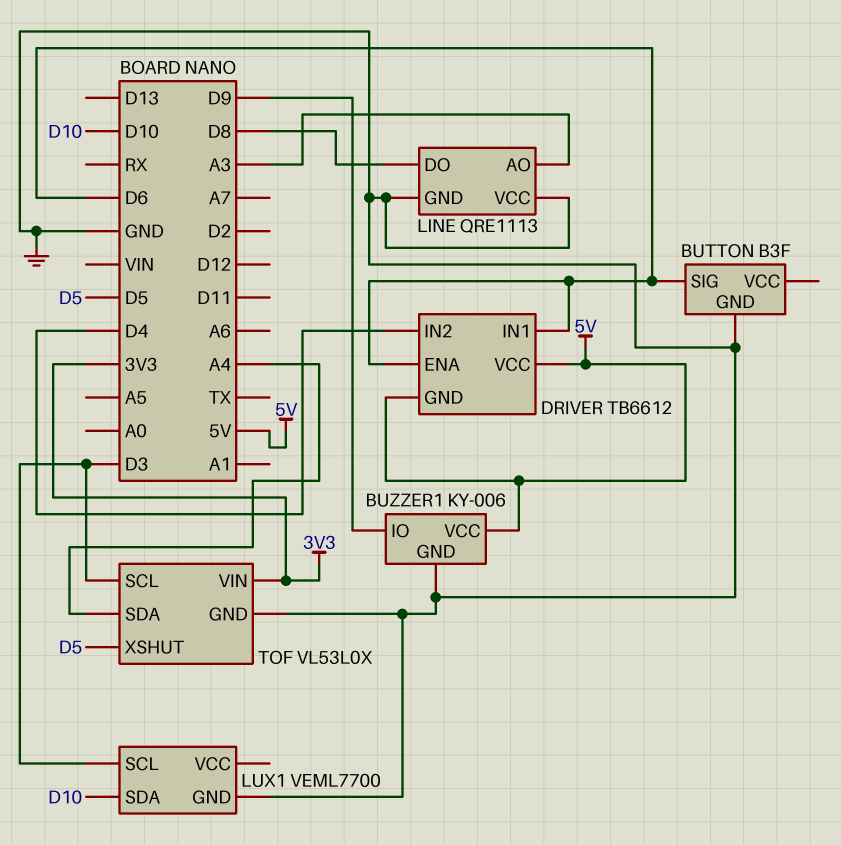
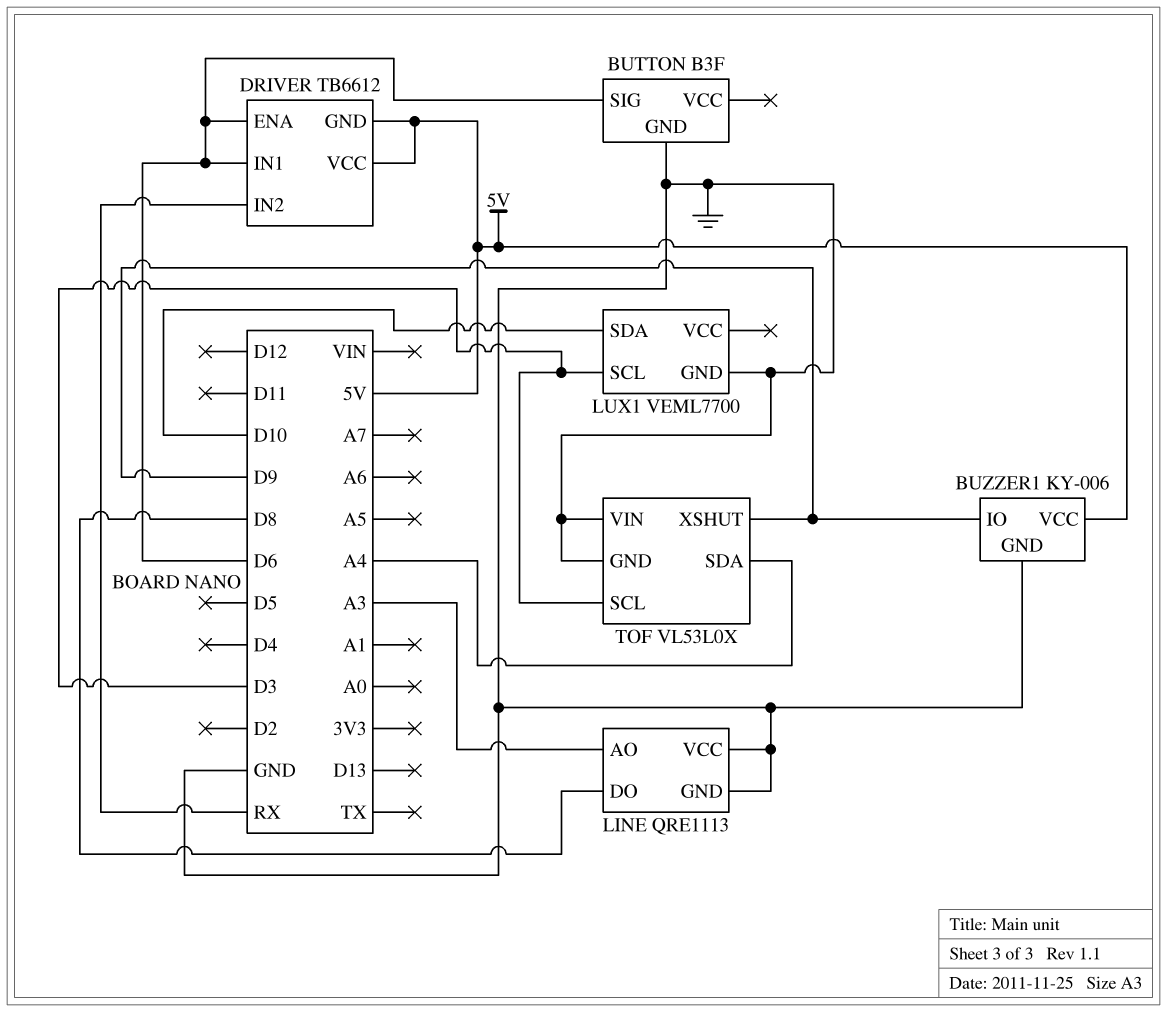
DRIVER pin IN2: D4 -> RX
TOF pin VIN: 3V3 -> GND
TOF pin XSHUT: D5 -> D9

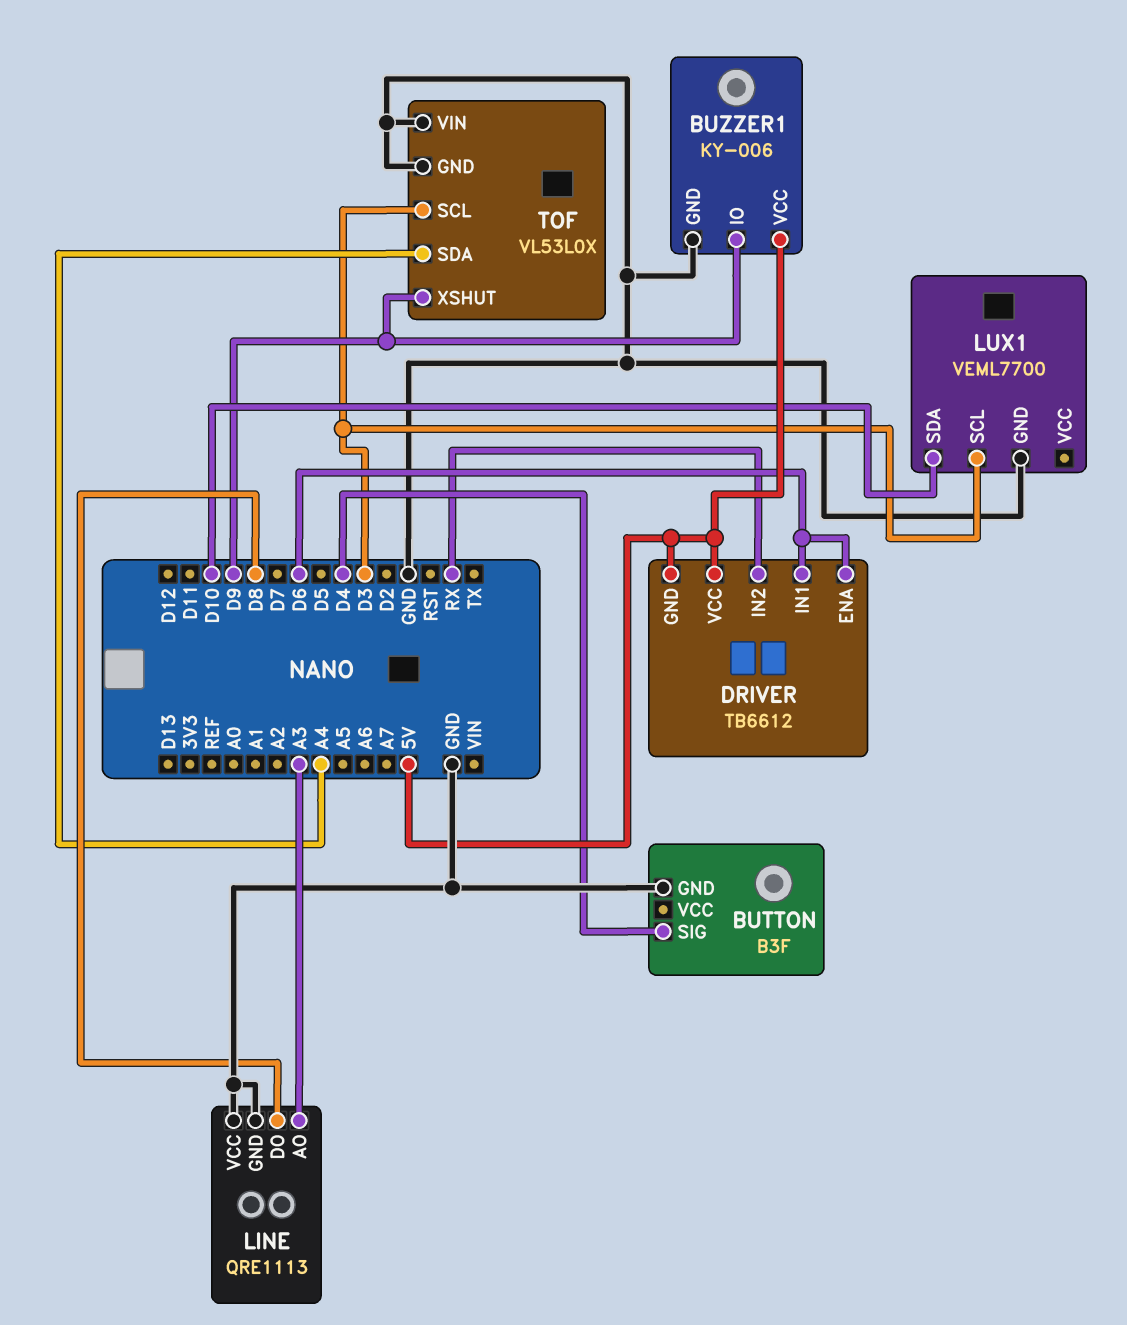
BUTTON pin SIG: D6 -> D4

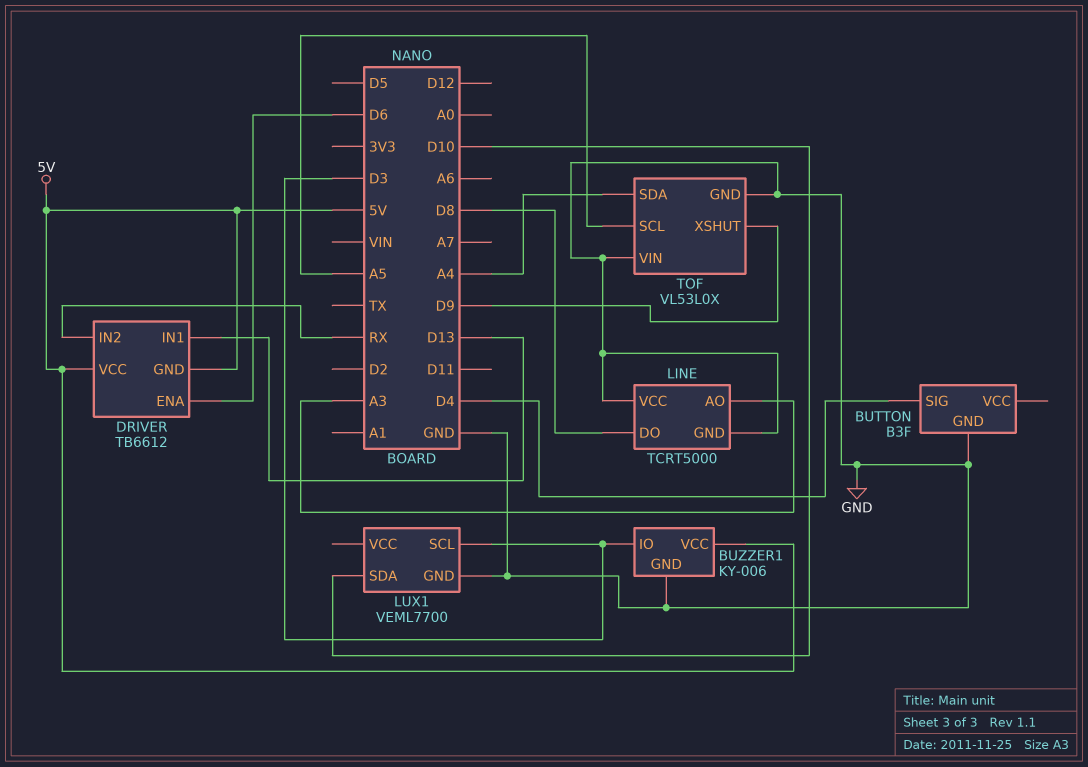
BUZZER1 pin IO: D9 -> D3
DRIVER pin IN1: D6 -> D13
LINE: QRE1113 -> TCRT5000
TOF pin SCL: D3 -> A5

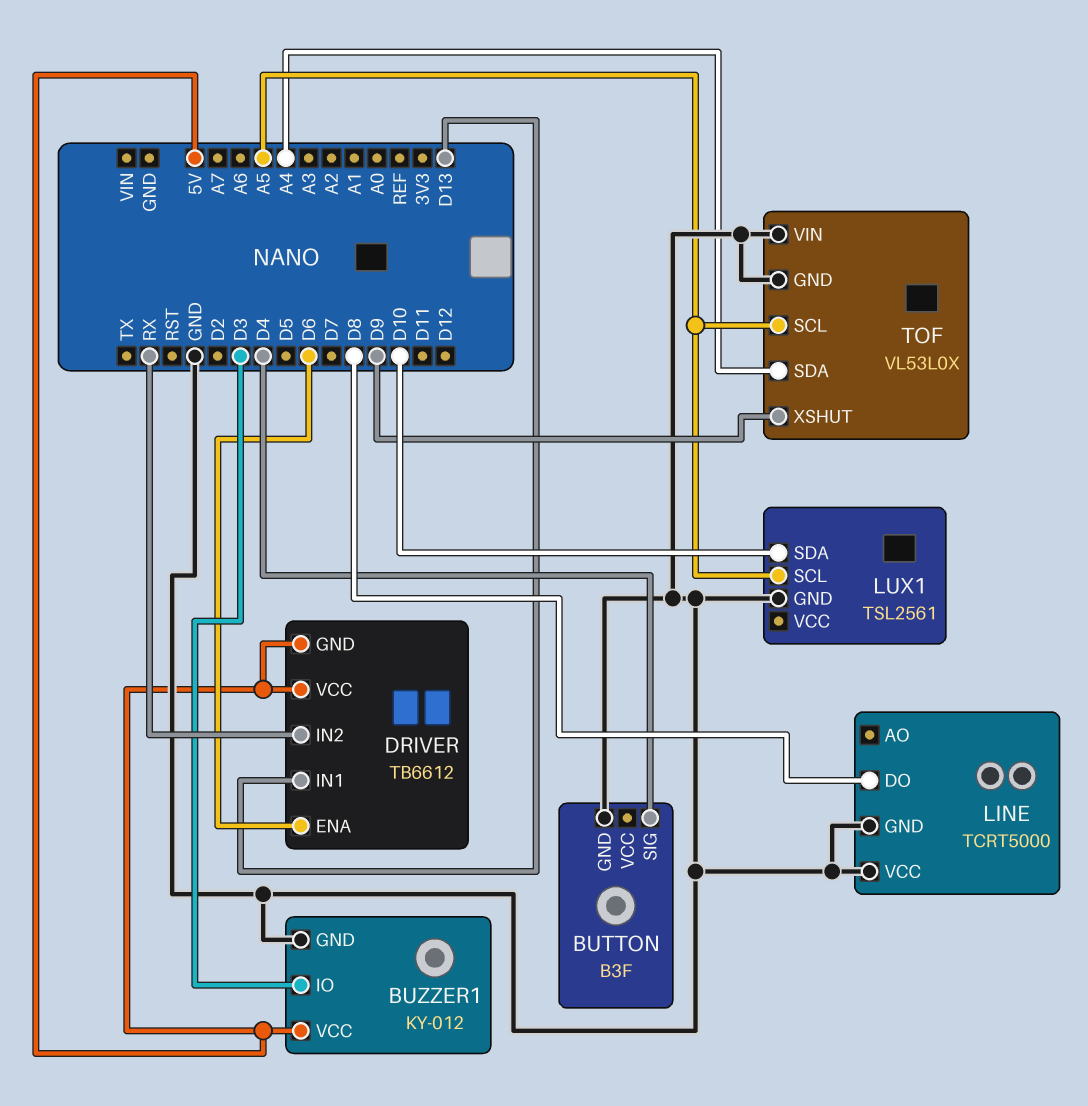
BUZZER1: KY-006 -> KY-012
LINE pin AO: A3 -> none
LUX1: VEML7700 -> TSL2561
LUX1 pin SCL: D3 -> A5

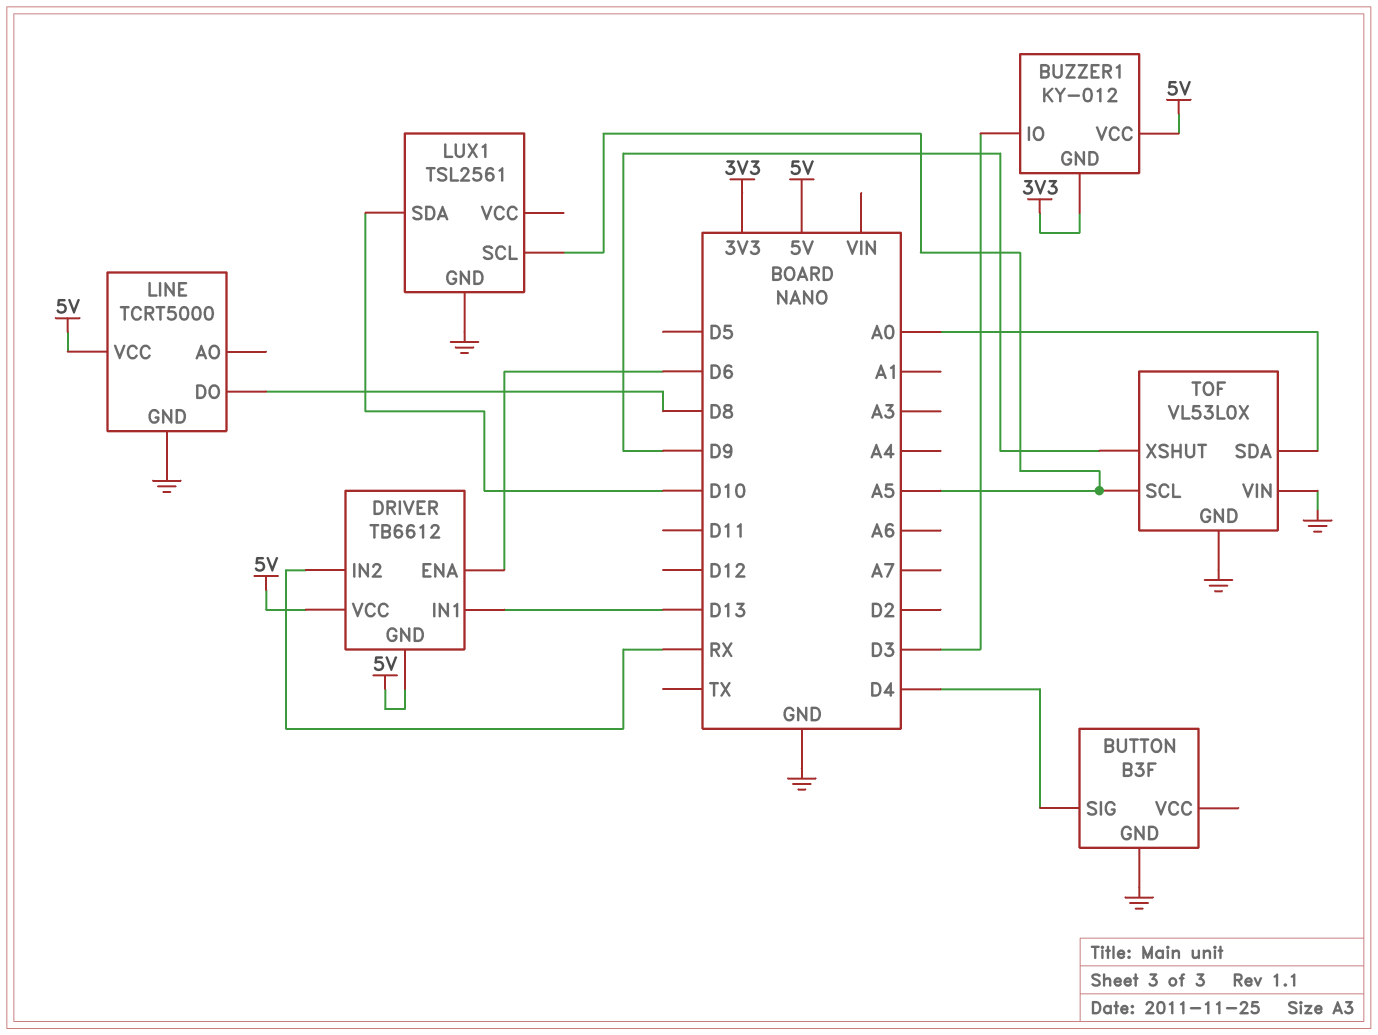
BUZZER1 pin GND: GND -> 3V3
LINE pin VCC: GND -> 5V
TOF pin SDA: A4 -> A0

